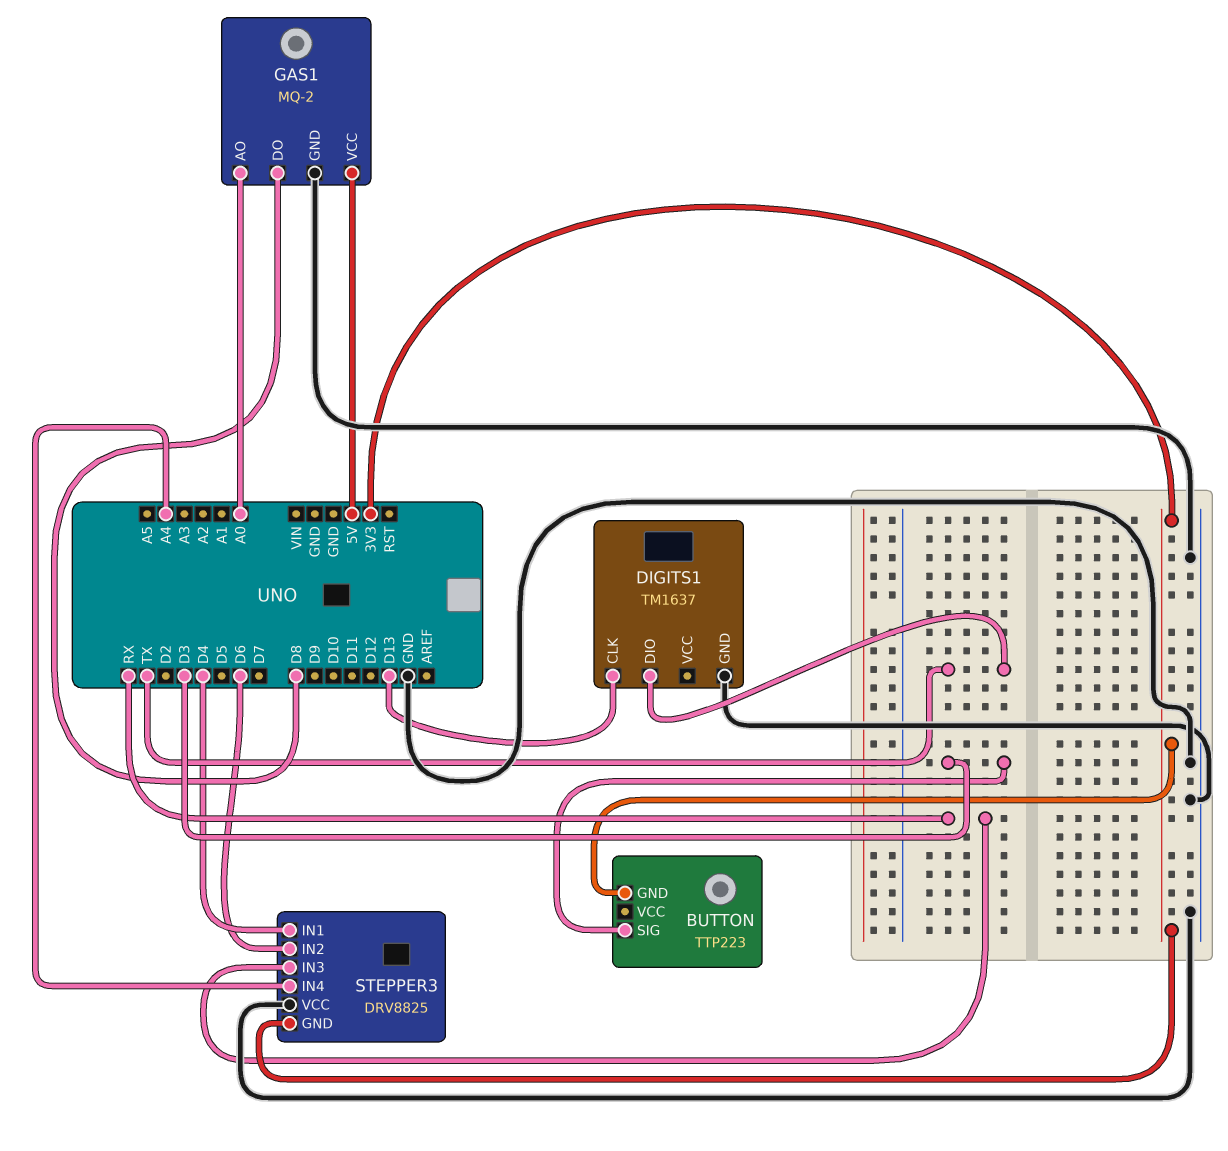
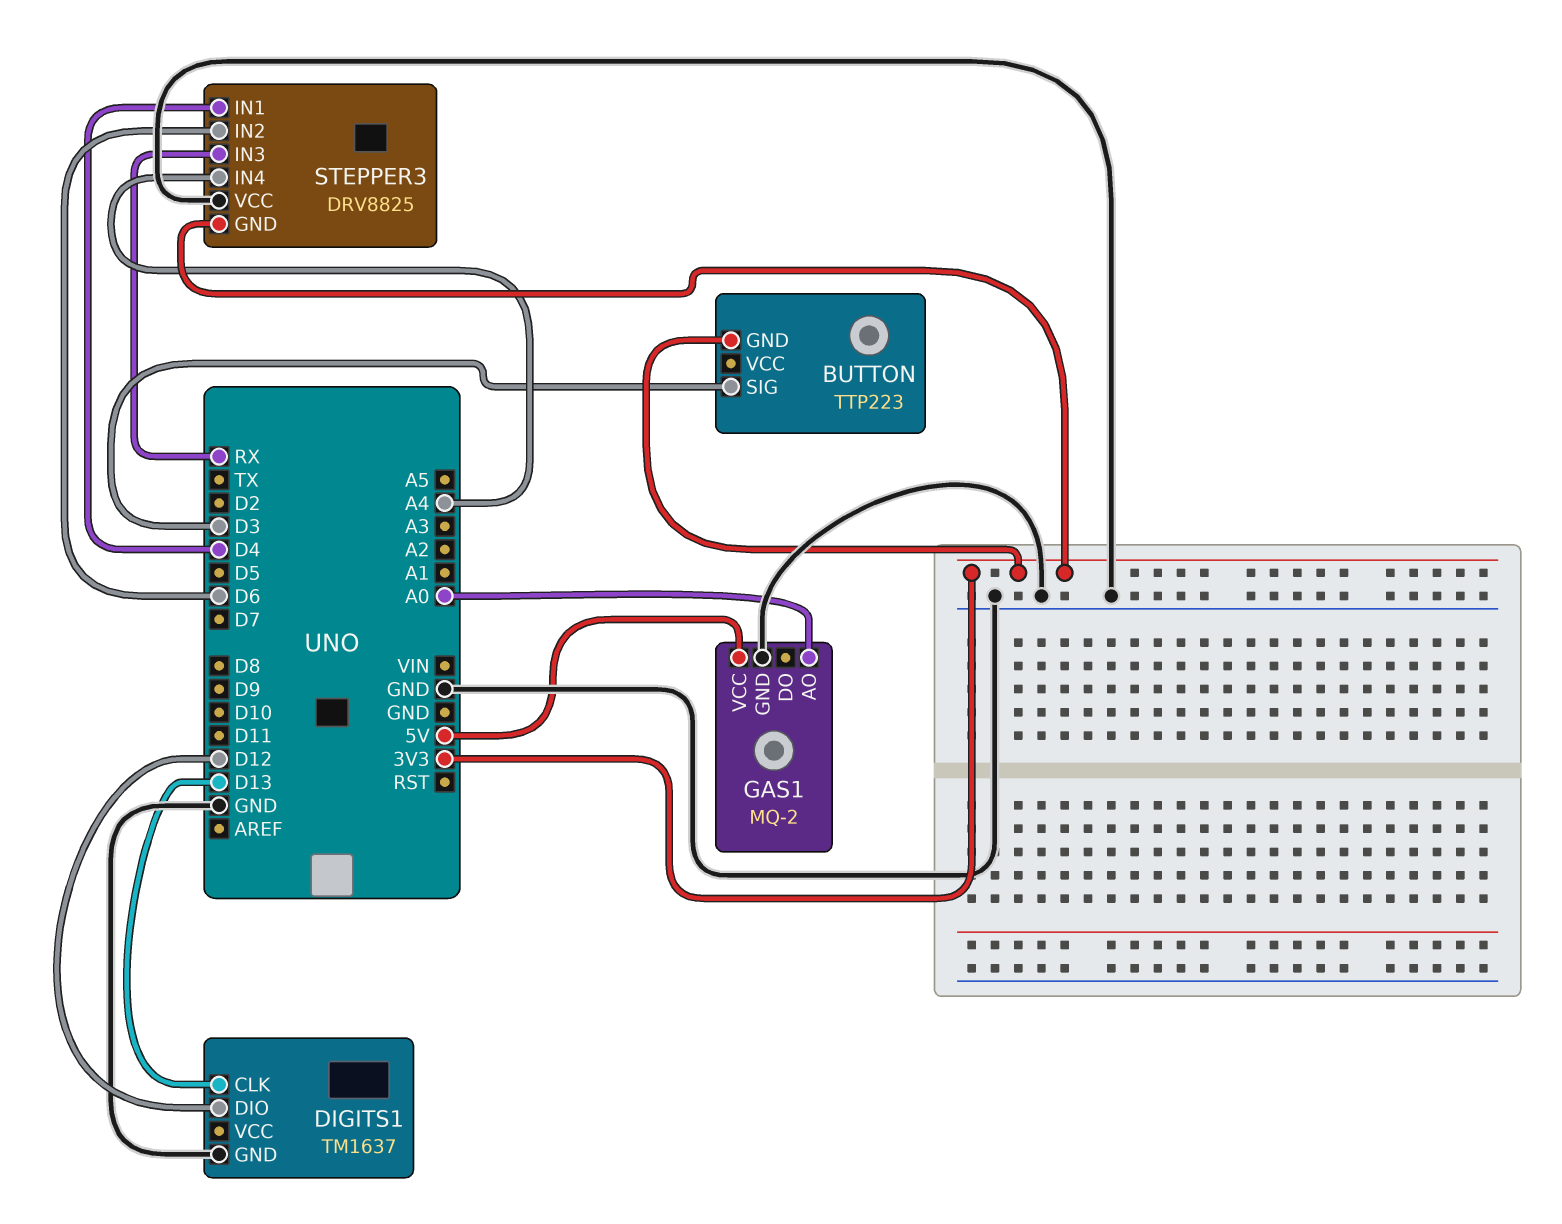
DIGITS1 pin DIO: TX -> D12
GAS1 pin DO: D8 -> none

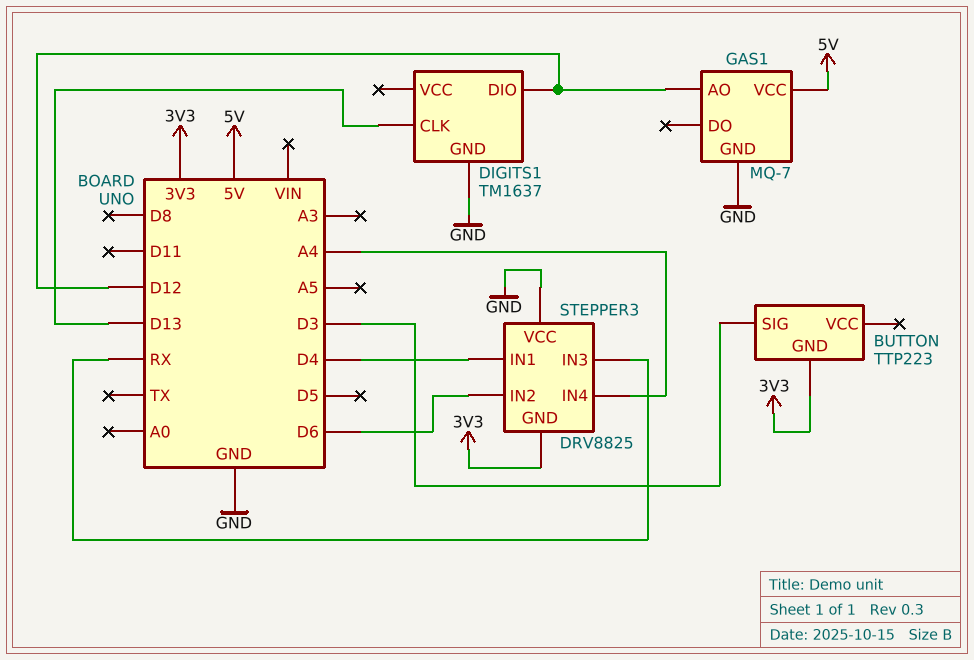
GAS1: MQ-2 -> MQ-7
GAS1 pin AO: A0 -> D12

